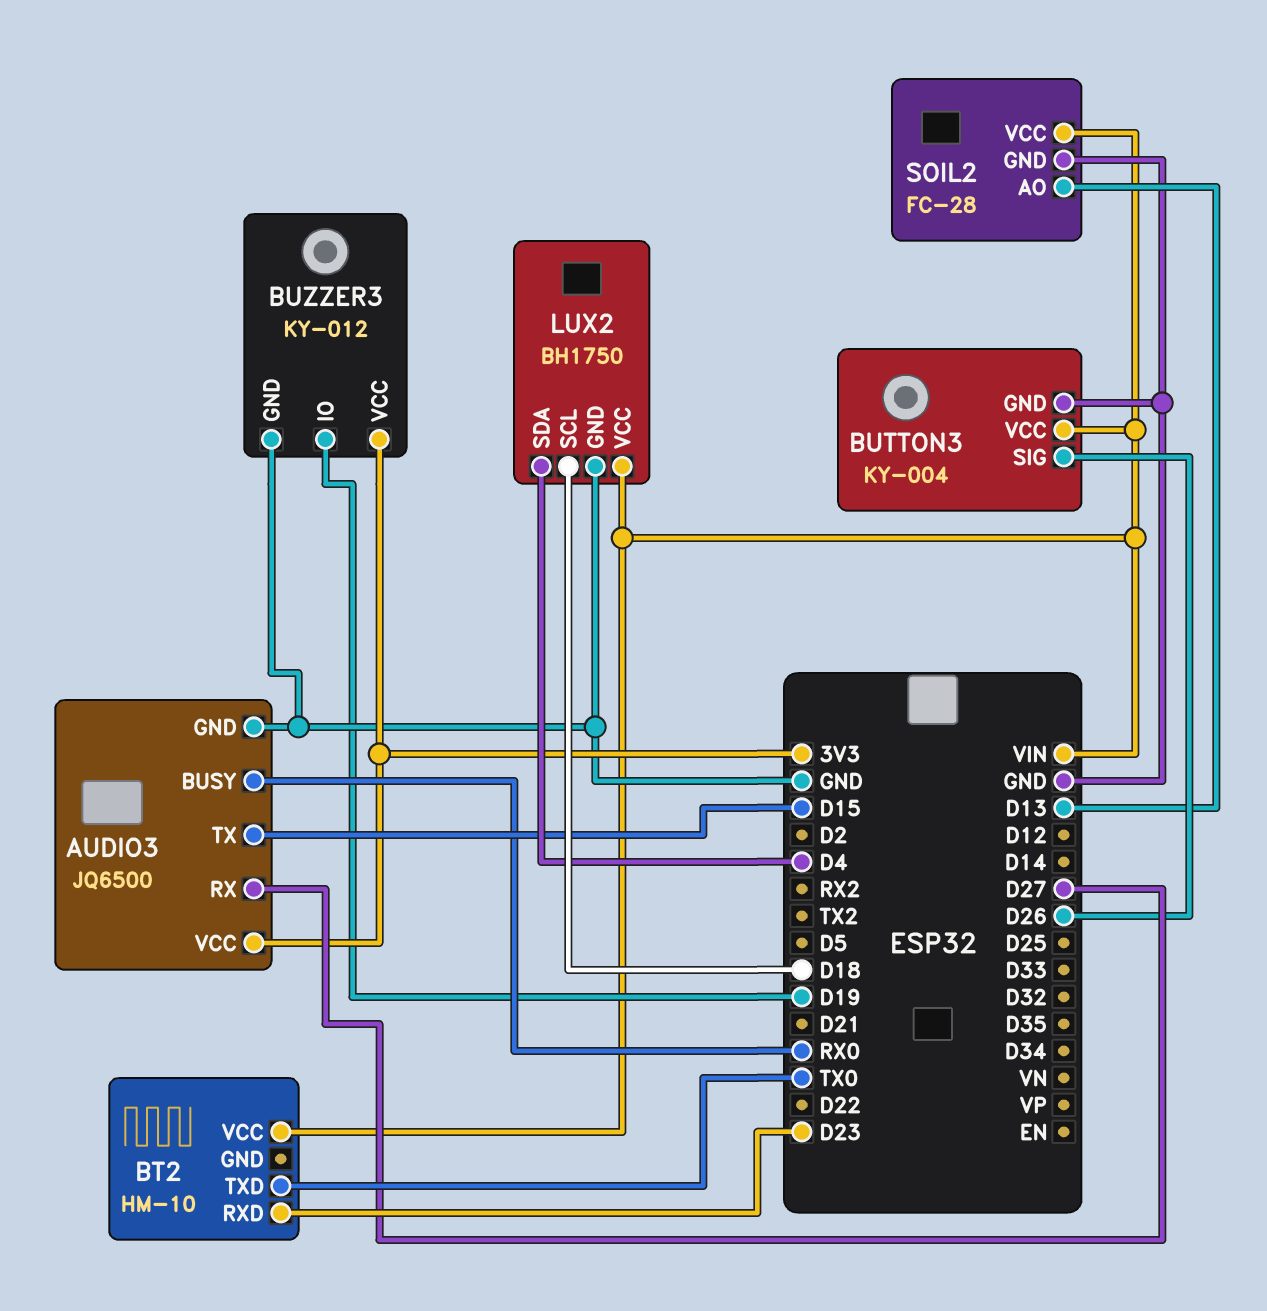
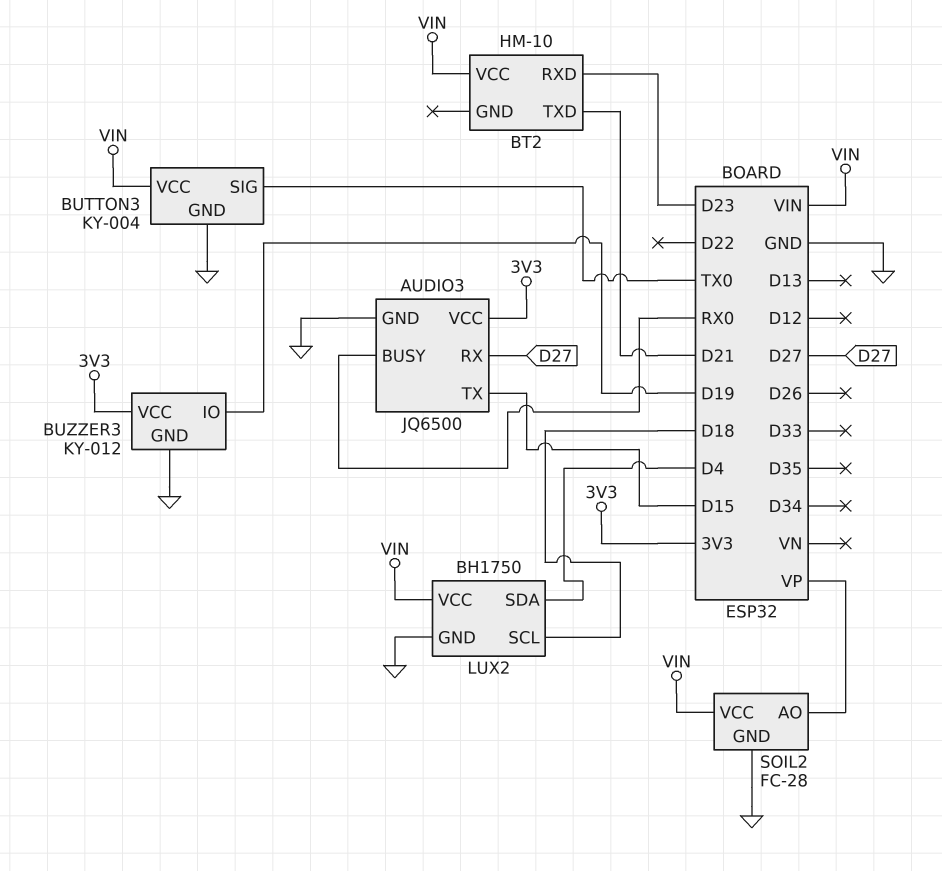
BT2 pin TXD: TX0 -> D21
BUTTON3 pin SIG: D26 -> TX0
SOIL2 pin AO: D13 -> VP

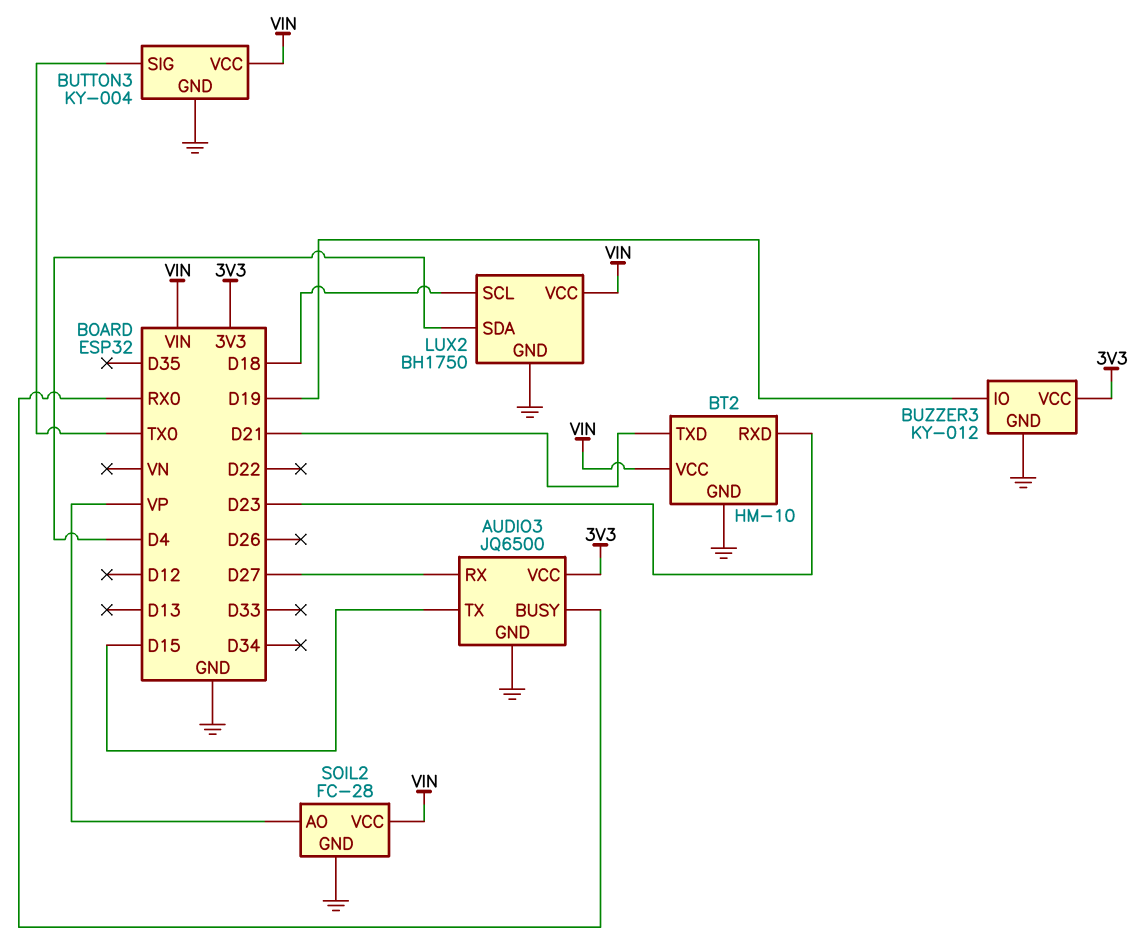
BT2 pin GND: none -> GND

